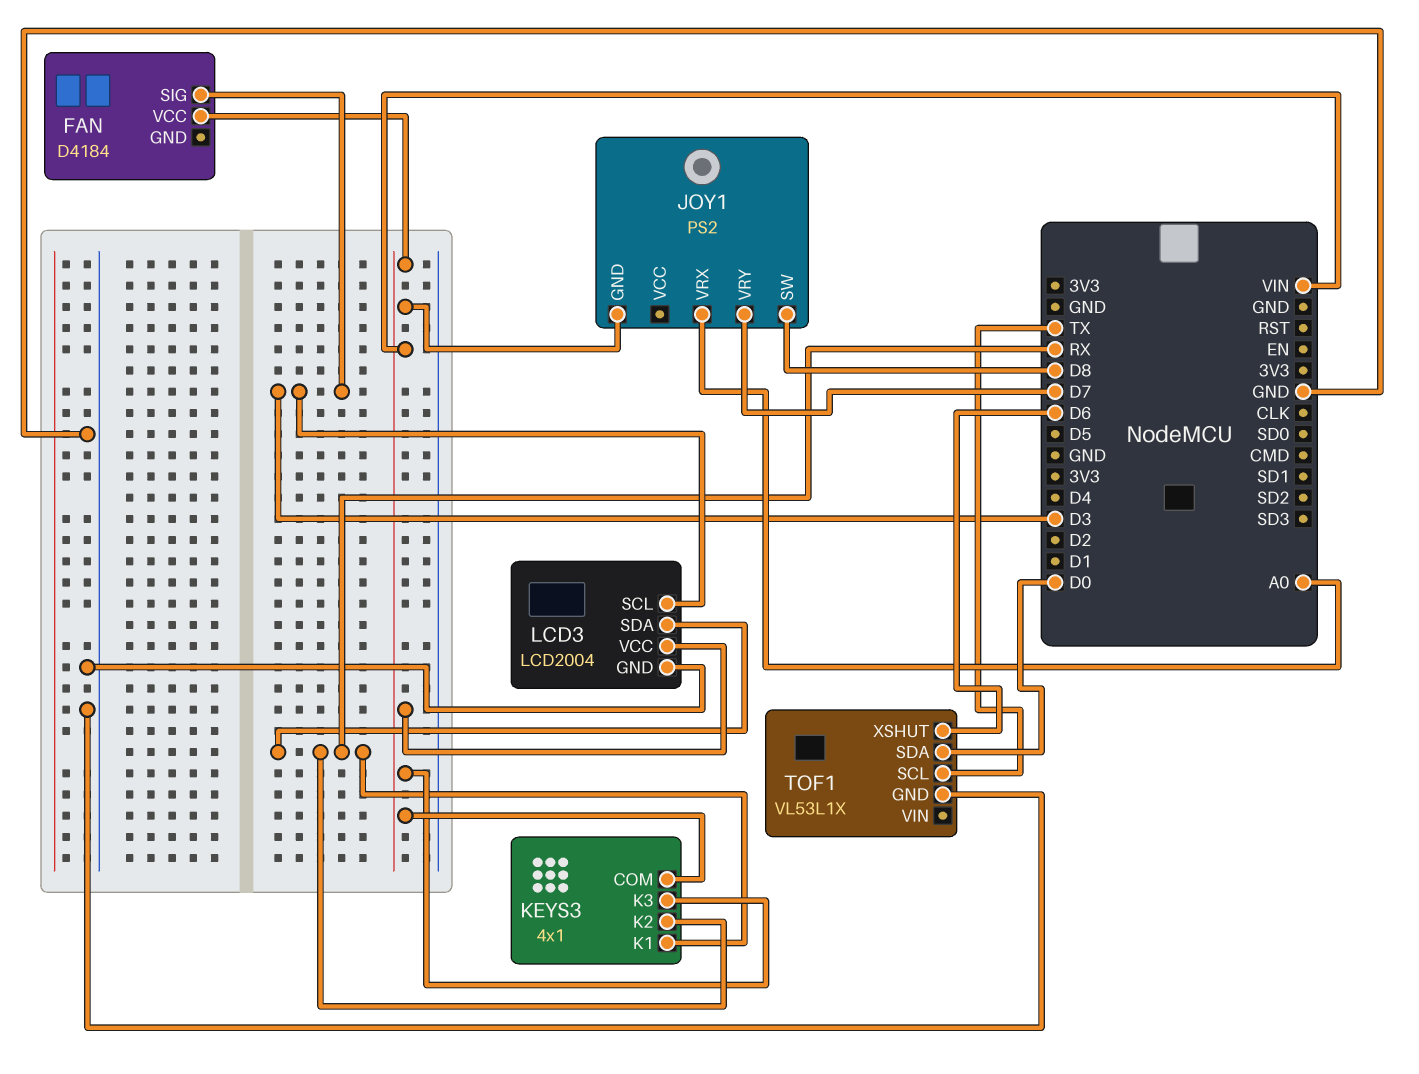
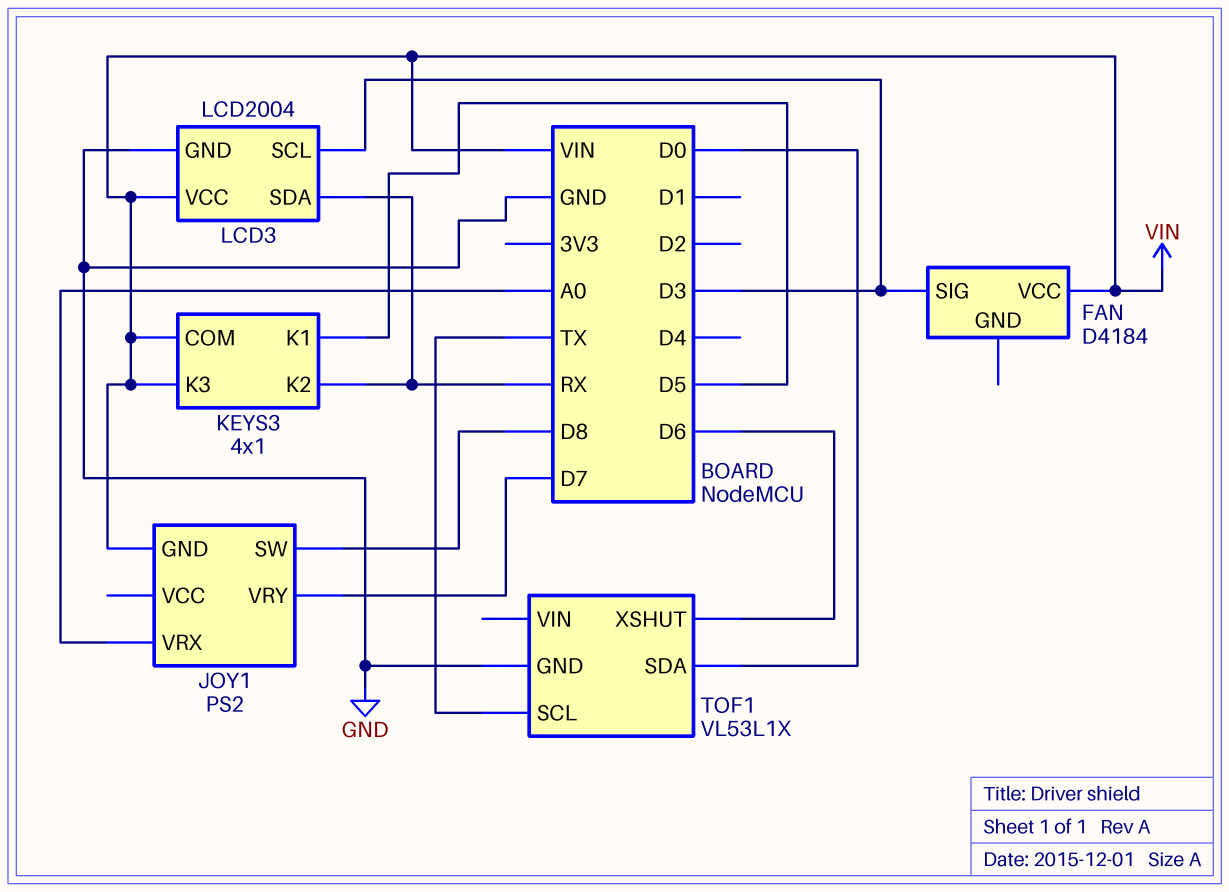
KEYS3 pin K1: RX -> D5

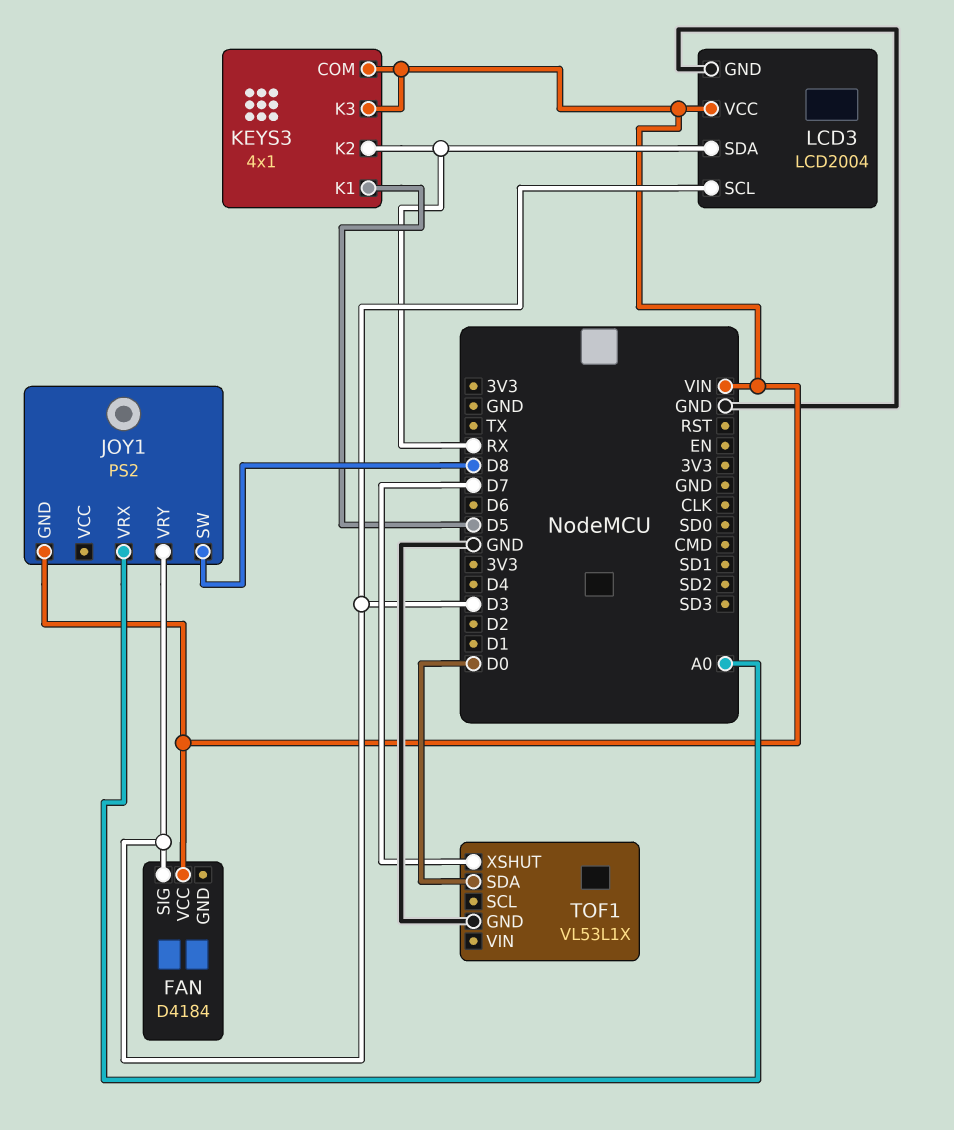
JOY1 pin VRY: D7 -> D3
TOF1 pin SCL: TX -> none
TOF1 pin XSHUT: D6 -> D7

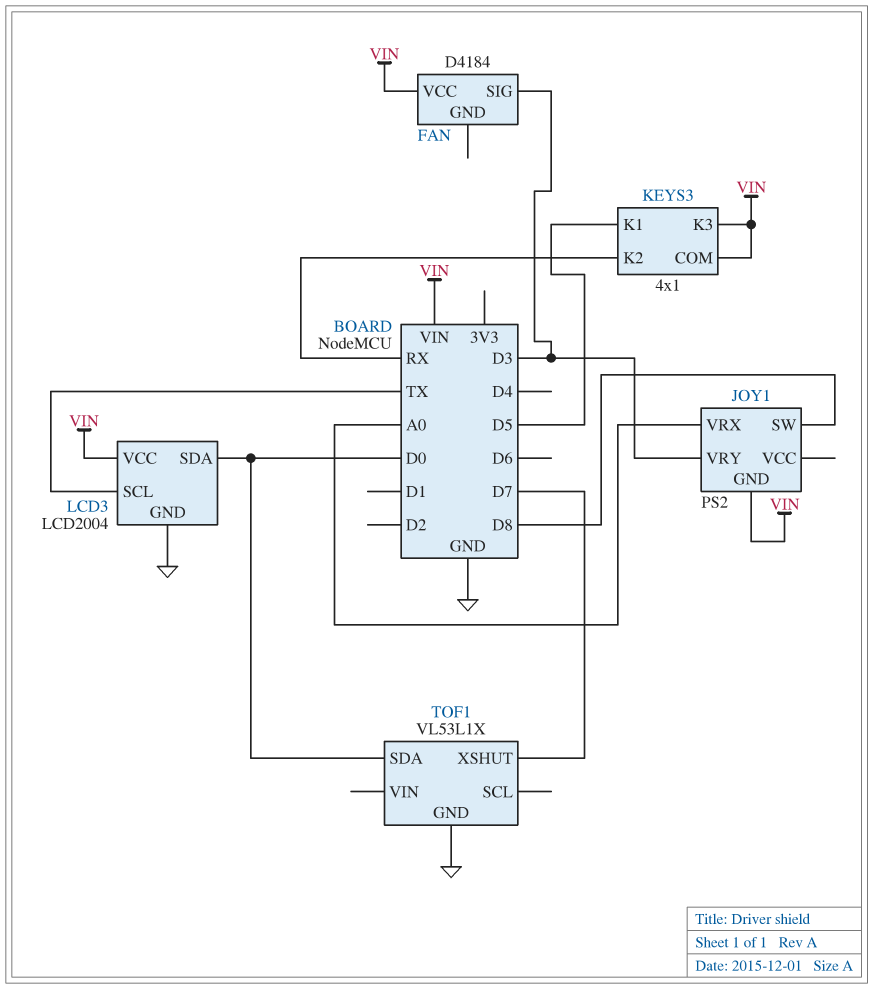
LCD3 pin SCL: D3 -> TX
LCD3 pin SDA: RX -> D0

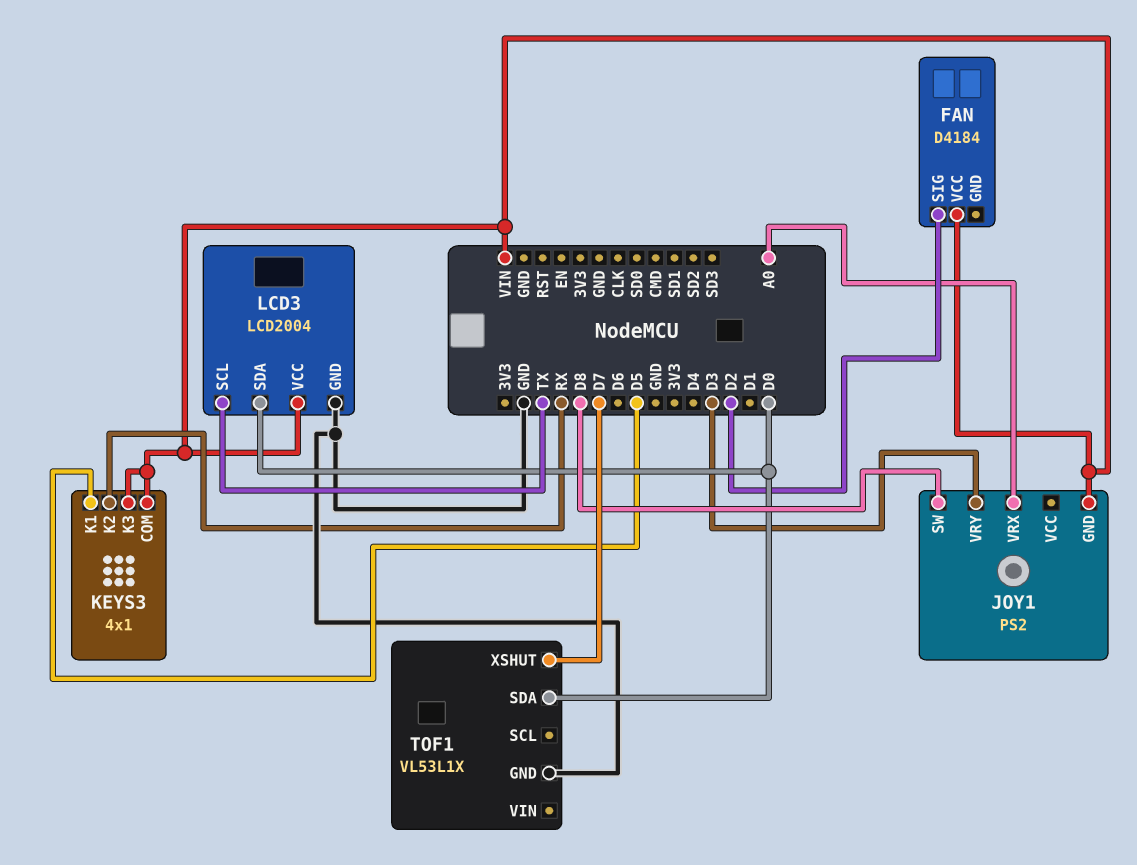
FAN pin SIG: D3 -> D2

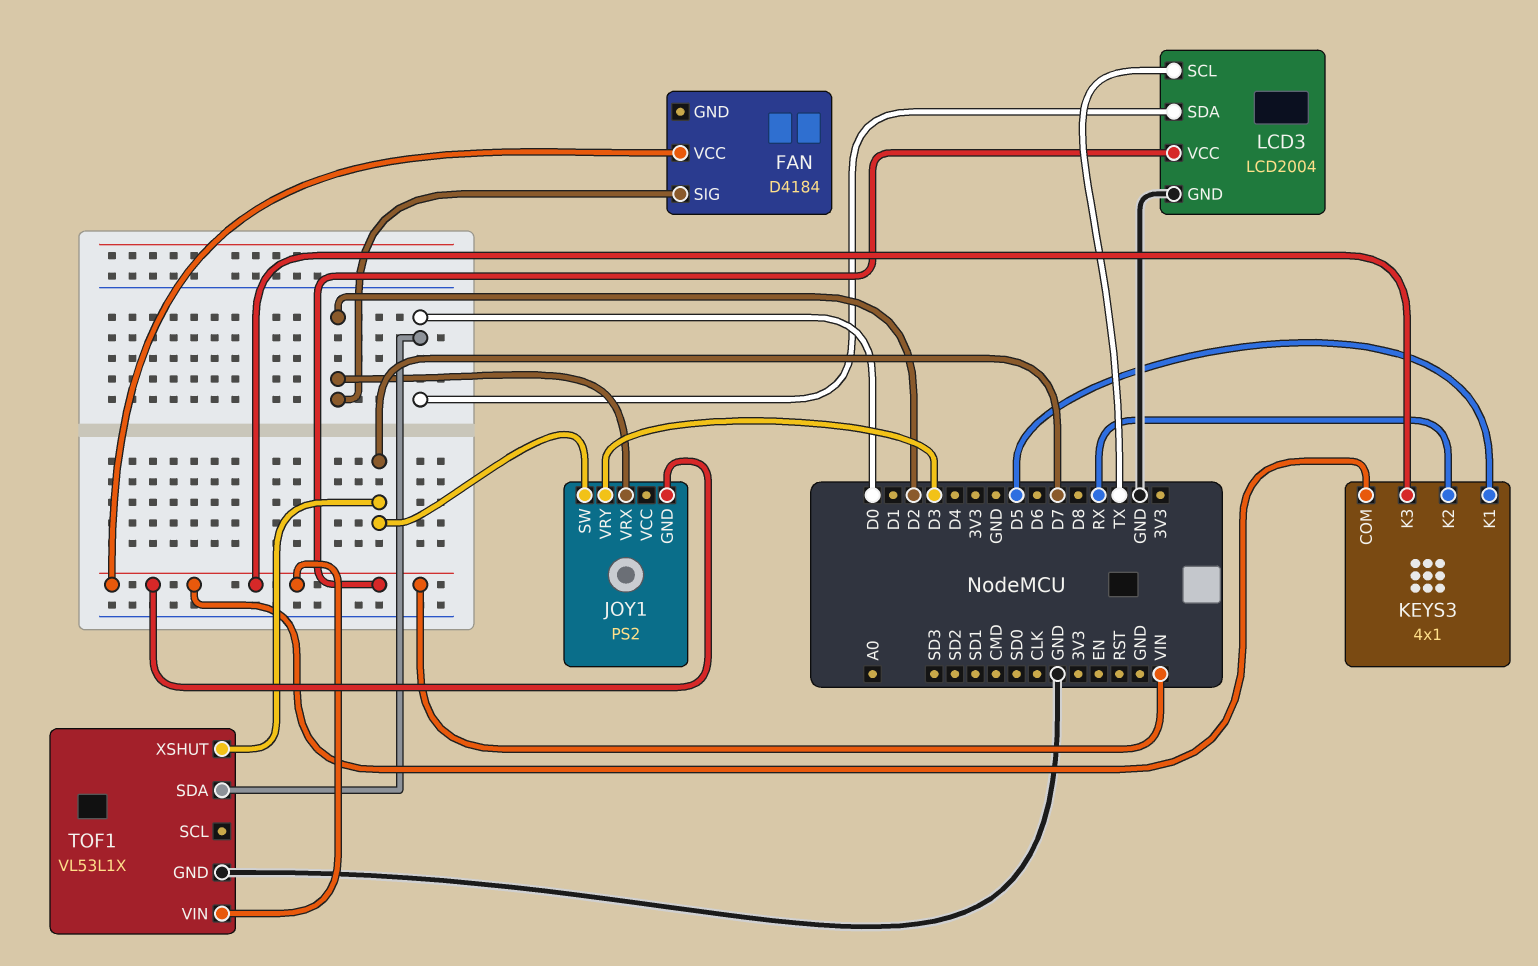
JOY1 pin SW: D8 -> D7
JOY1 pin VRX: A0 -> D2
TOF1 pin VIN: none -> VIN

